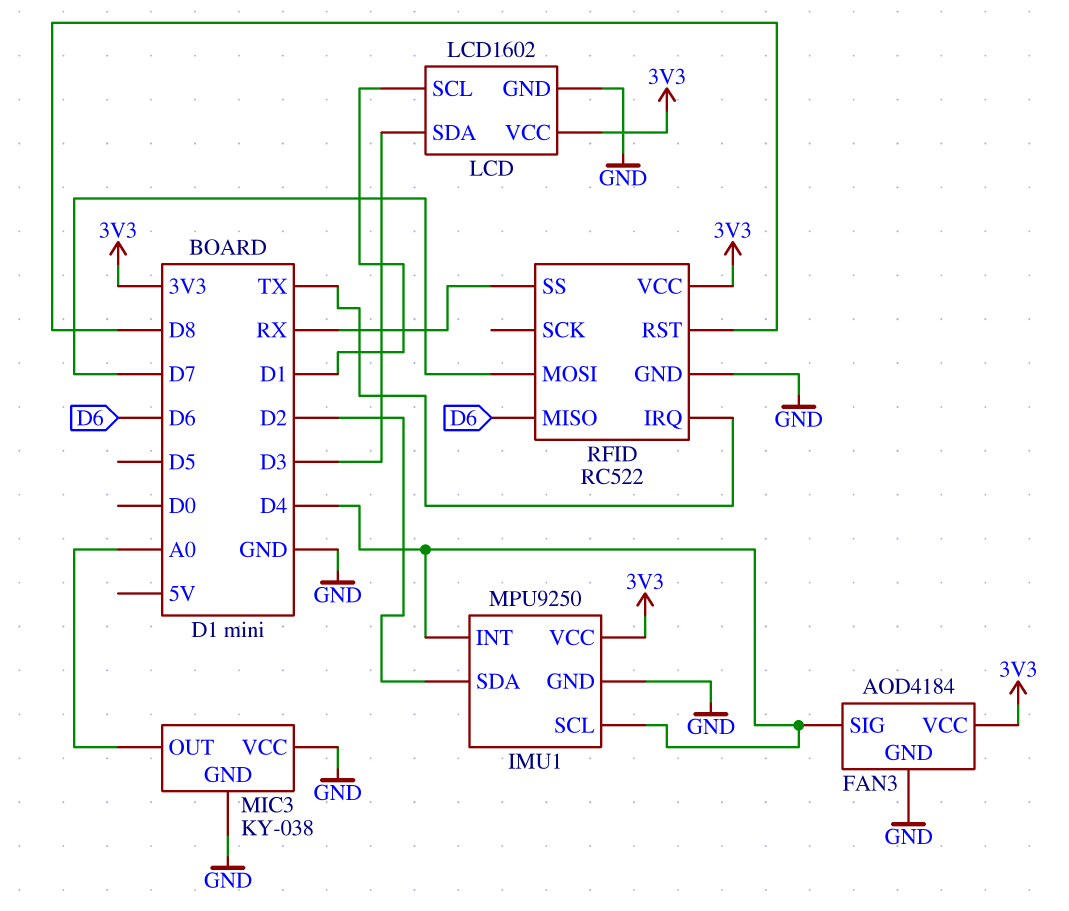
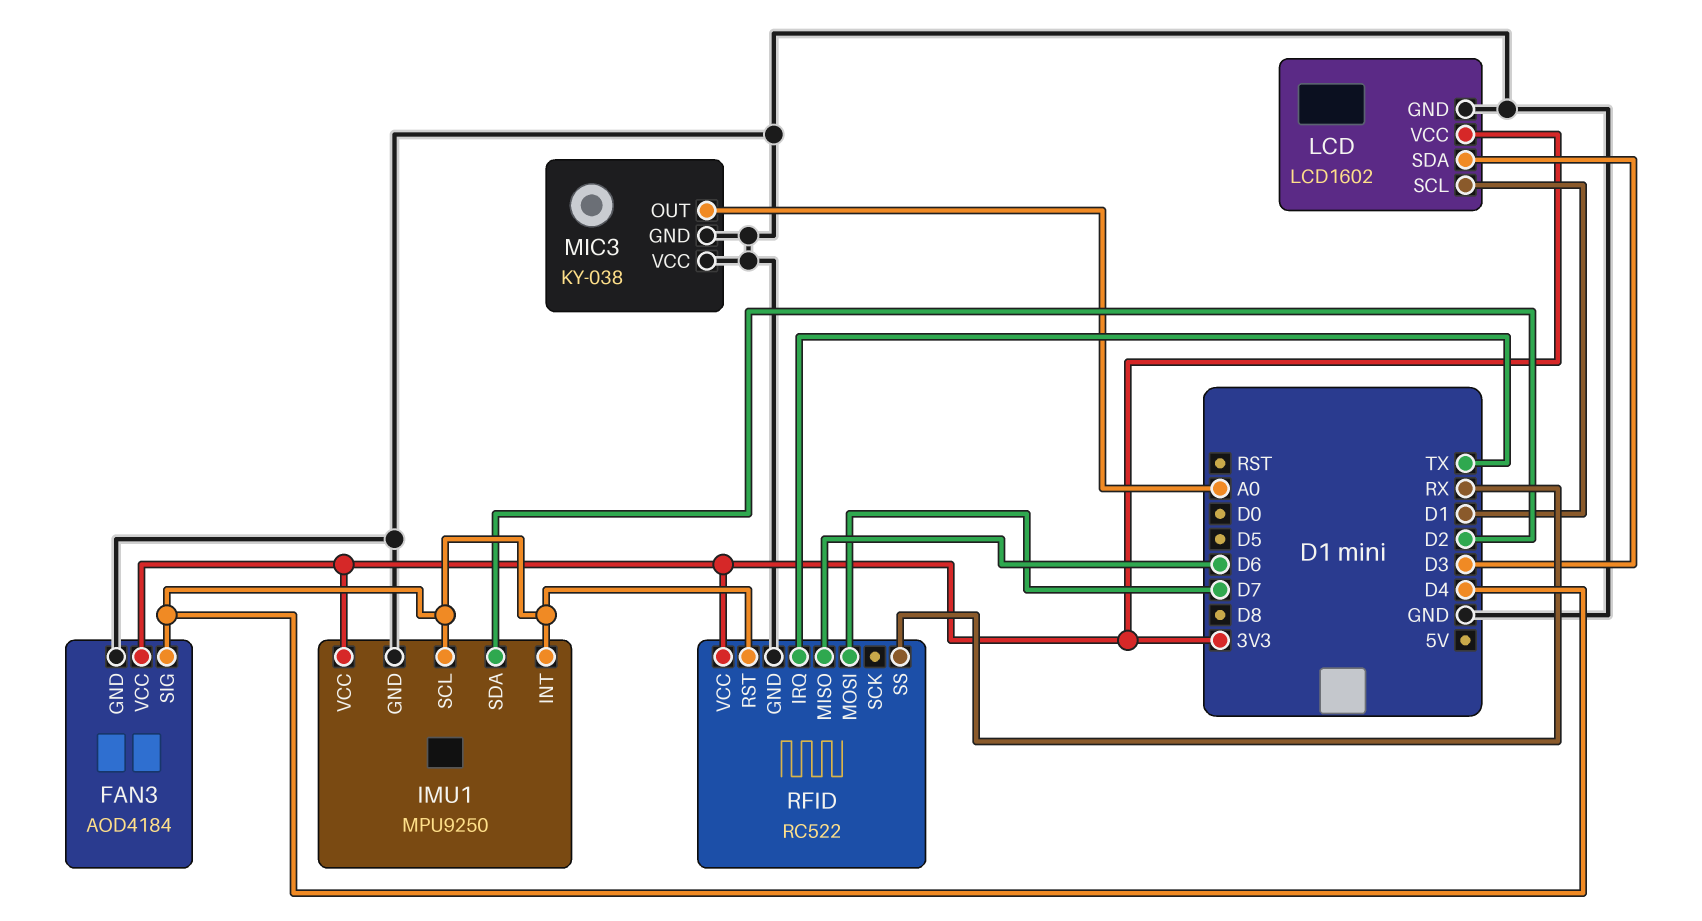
RFID pin RST: D8 -> D4

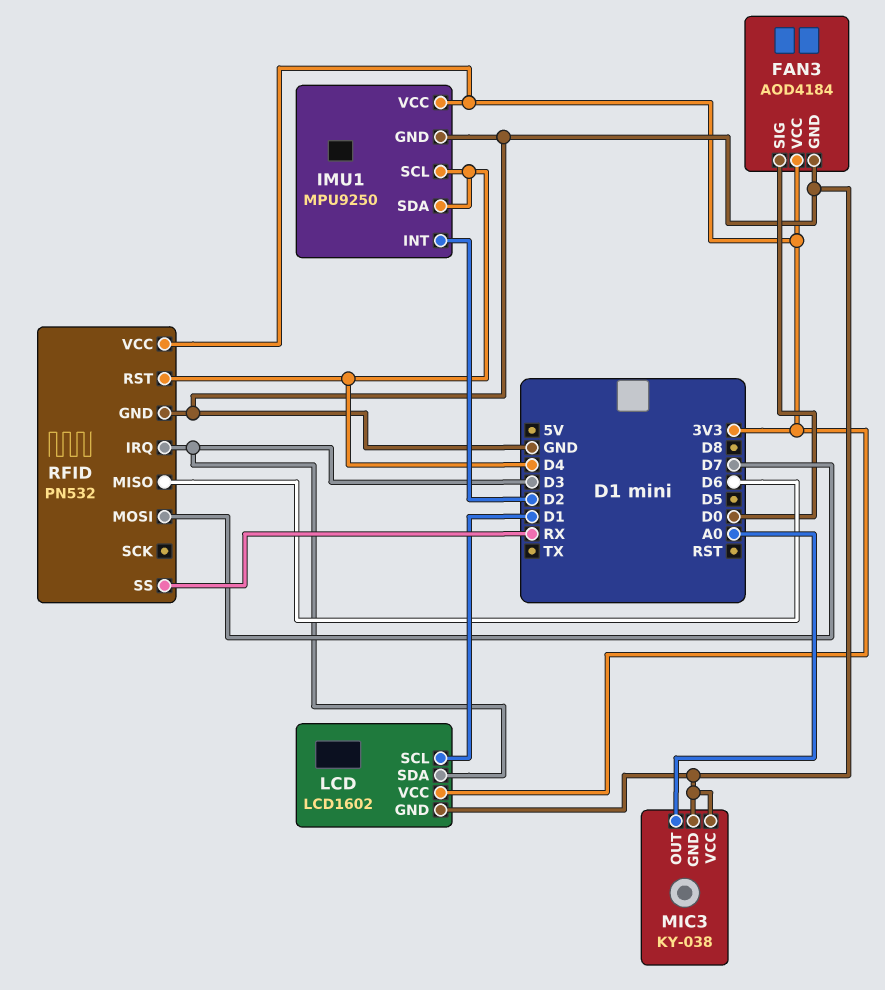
FAN3 pin SIG: D4 -> D0
IMU1 pin INT: D4 -> D2
IMU1 pin SDA: D2 -> D4
RFID: RC522 -> PN532
RFID pin IRQ: TX -> D3

